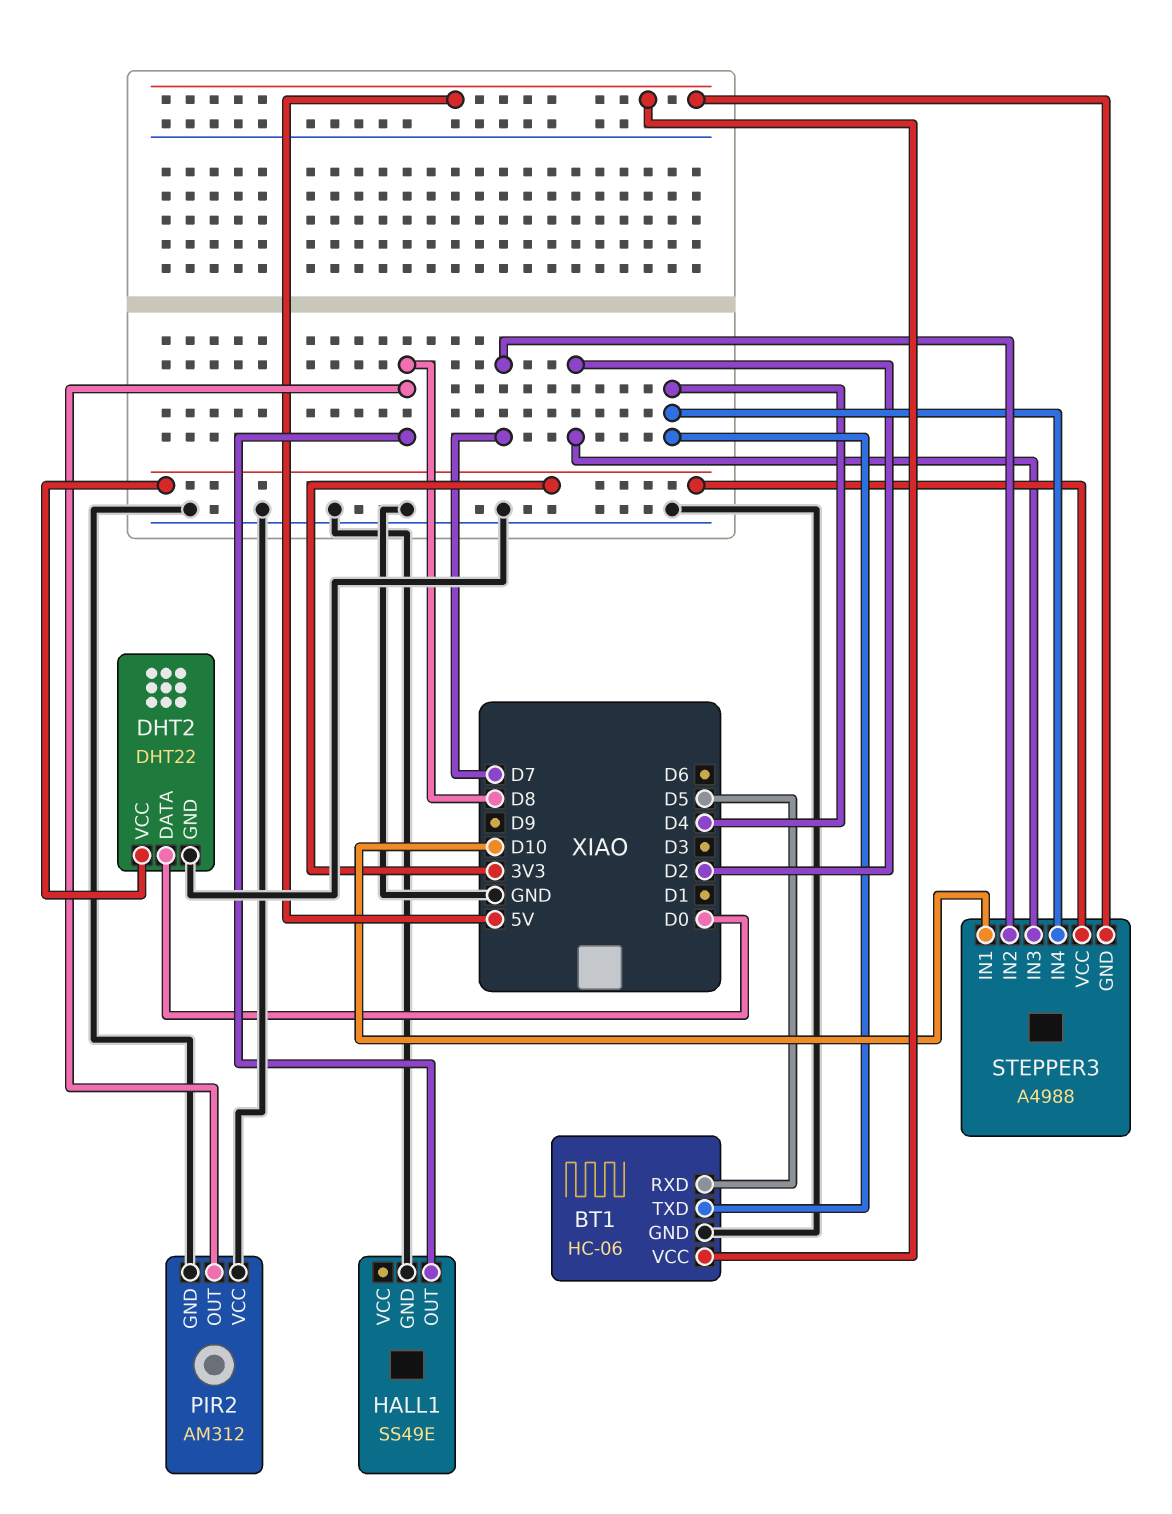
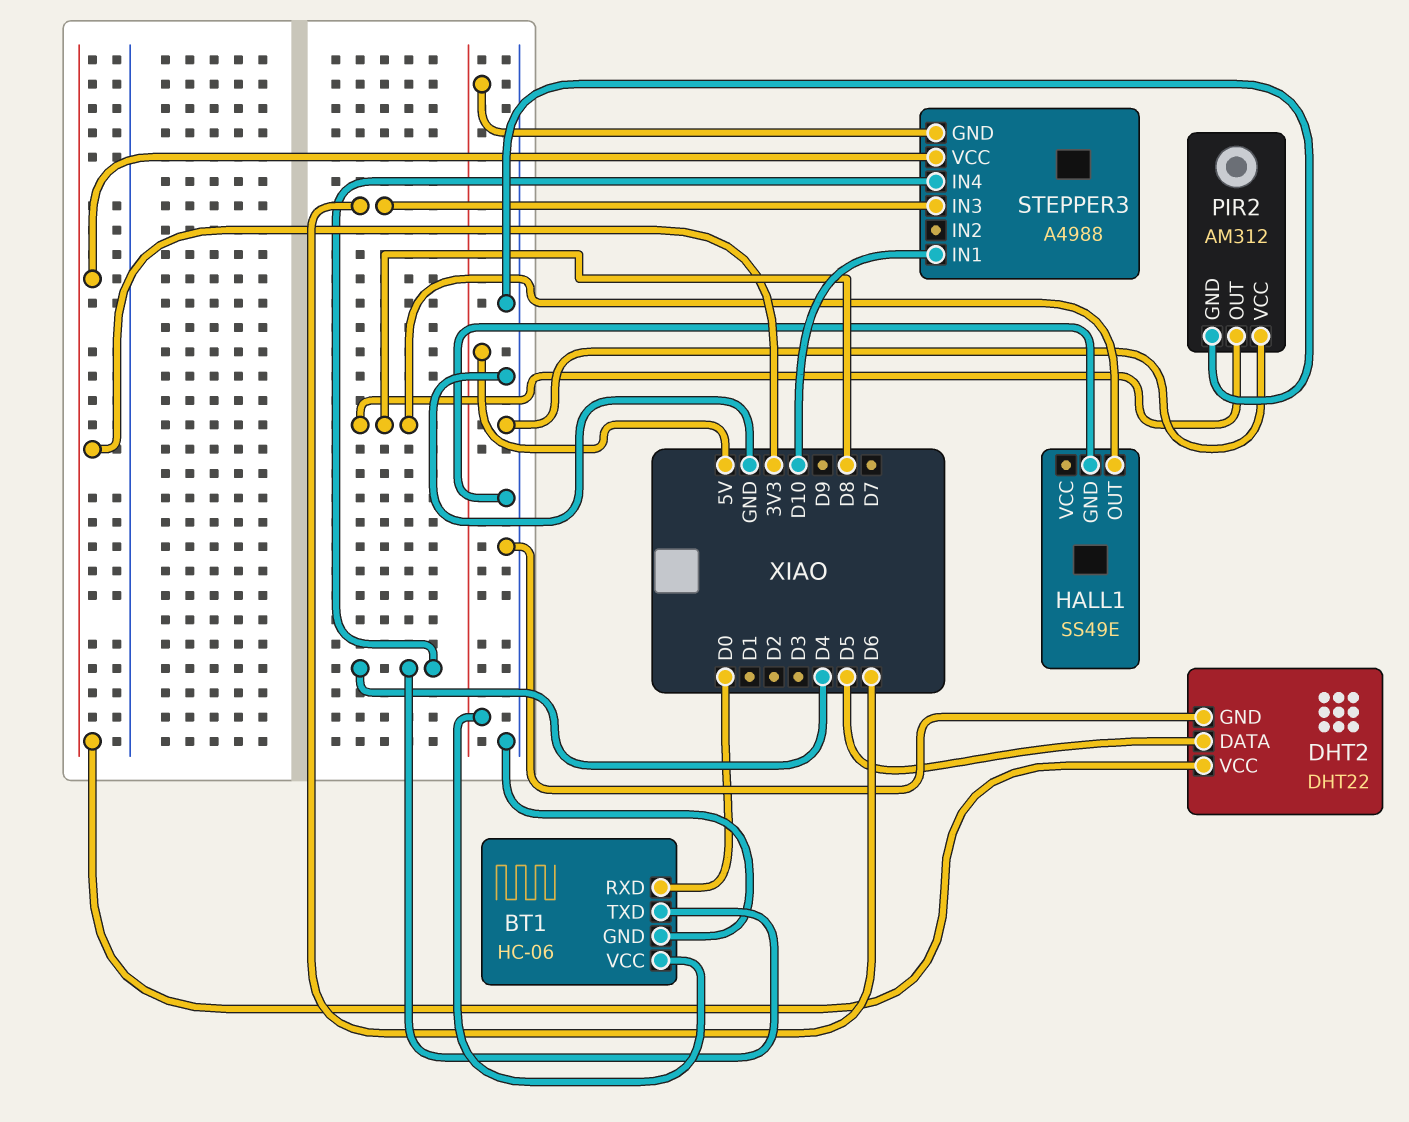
BT1 pin RXD: D5 -> D0
DHT2 pin DATA: D0 -> D5
STEPPER3 pin IN2: D7 -> none
STEPPER3 pin IN3: D2 -> D6

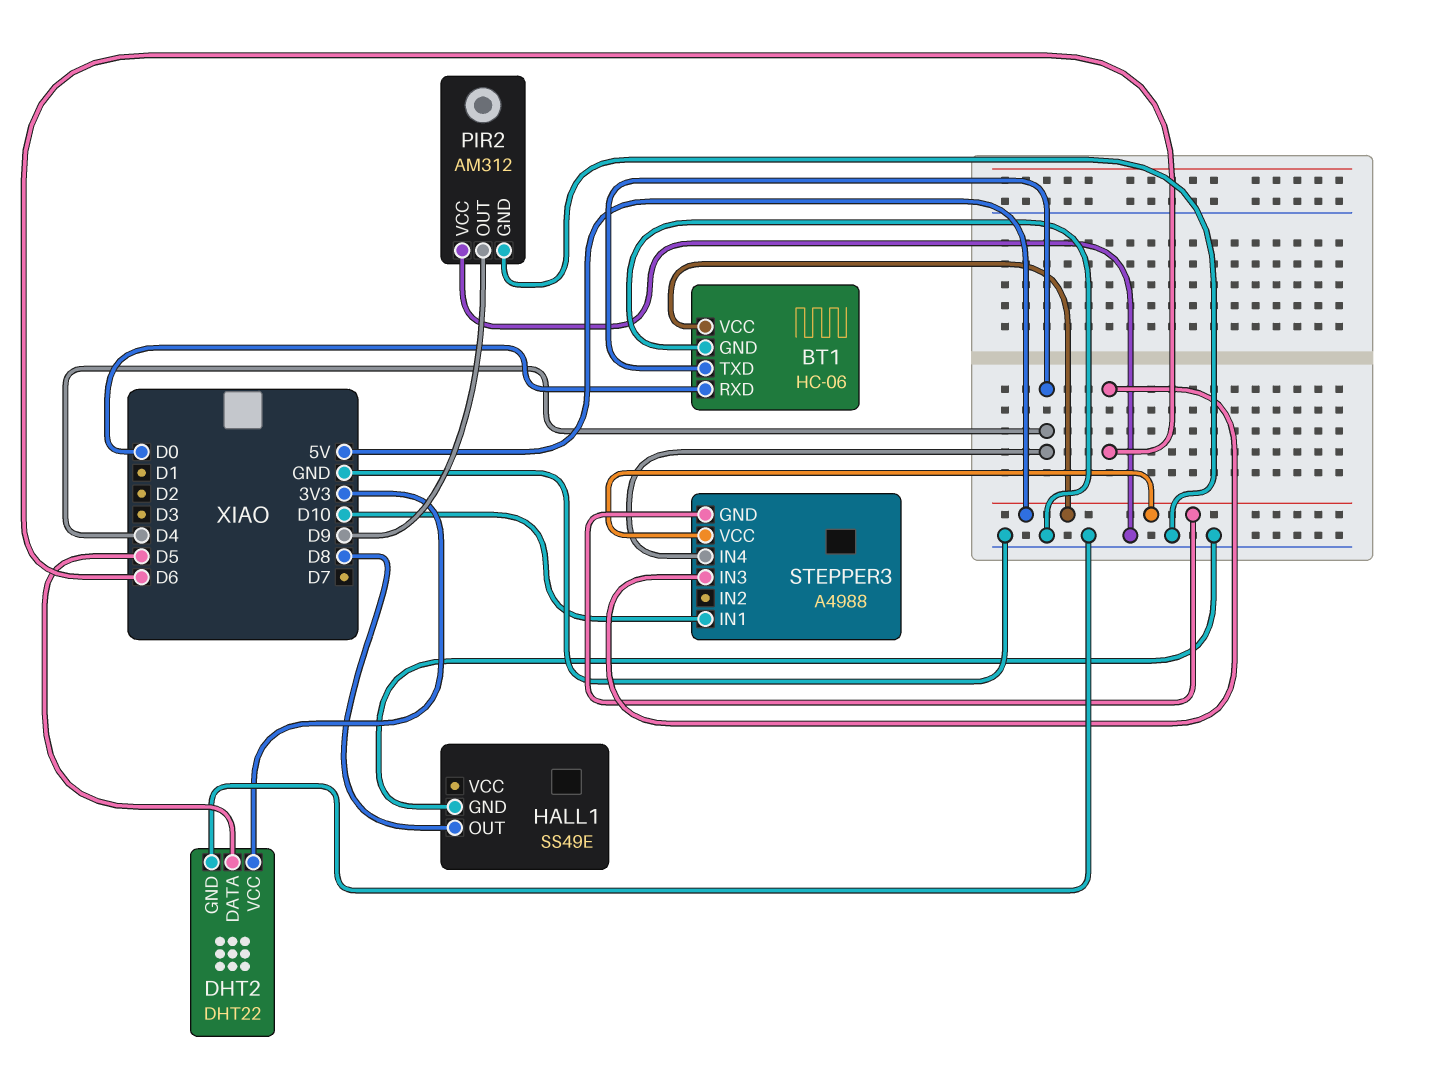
PIR2 pin OUT: D8 -> D9
STEPPER3 pin VCC: 3V3 -> 5V

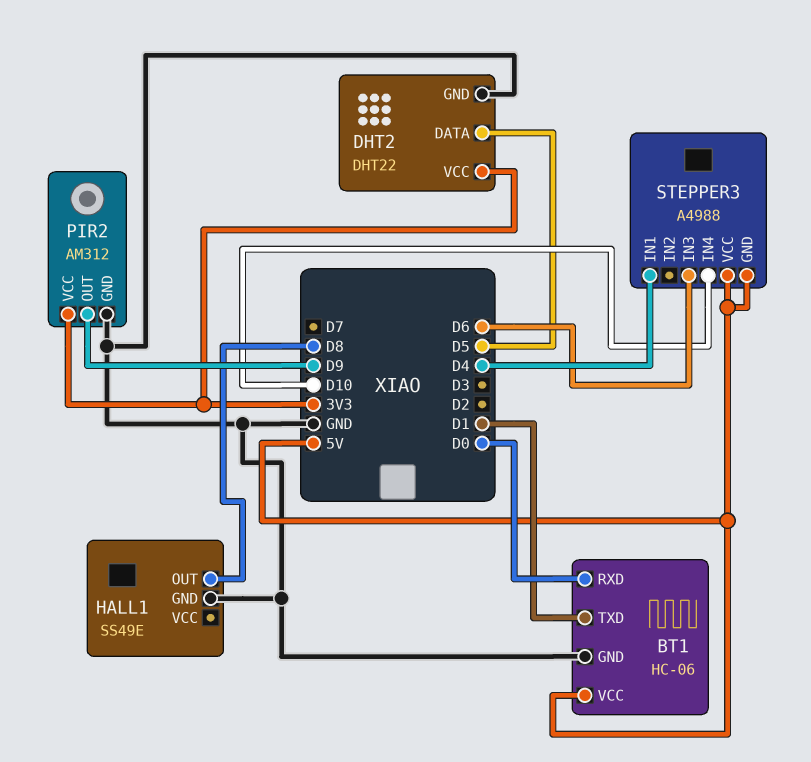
BT1 pin TXD: D4 -> D1
PIR2 pin VCC: GND -> 3V3
STEPPER3 pin IN1: D10 -> D4
STEPPER3 pin IN4: D4 -> D10

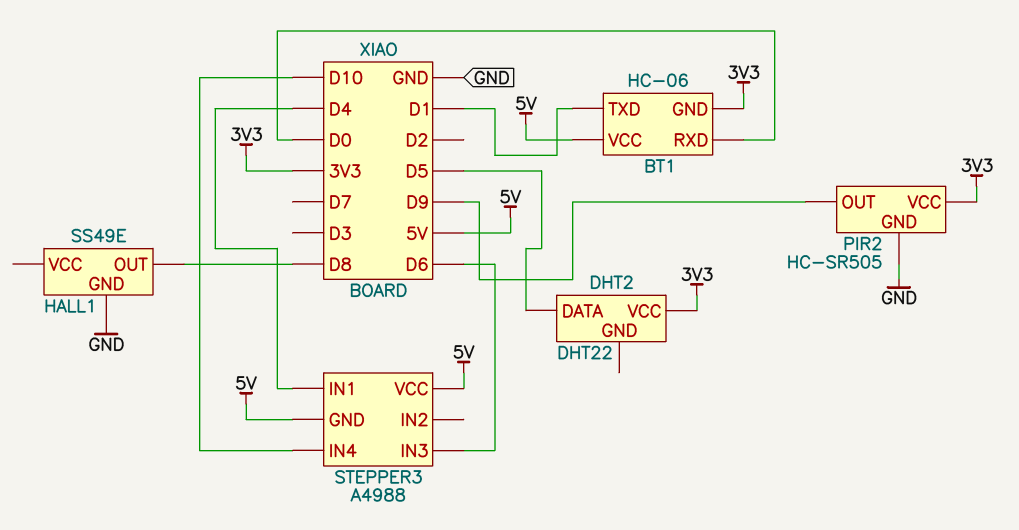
BT1 pin GND: GND -> 3V3
DHT2 pin GND: GND -> none
PIR2: AM312 -> HC-SR505

